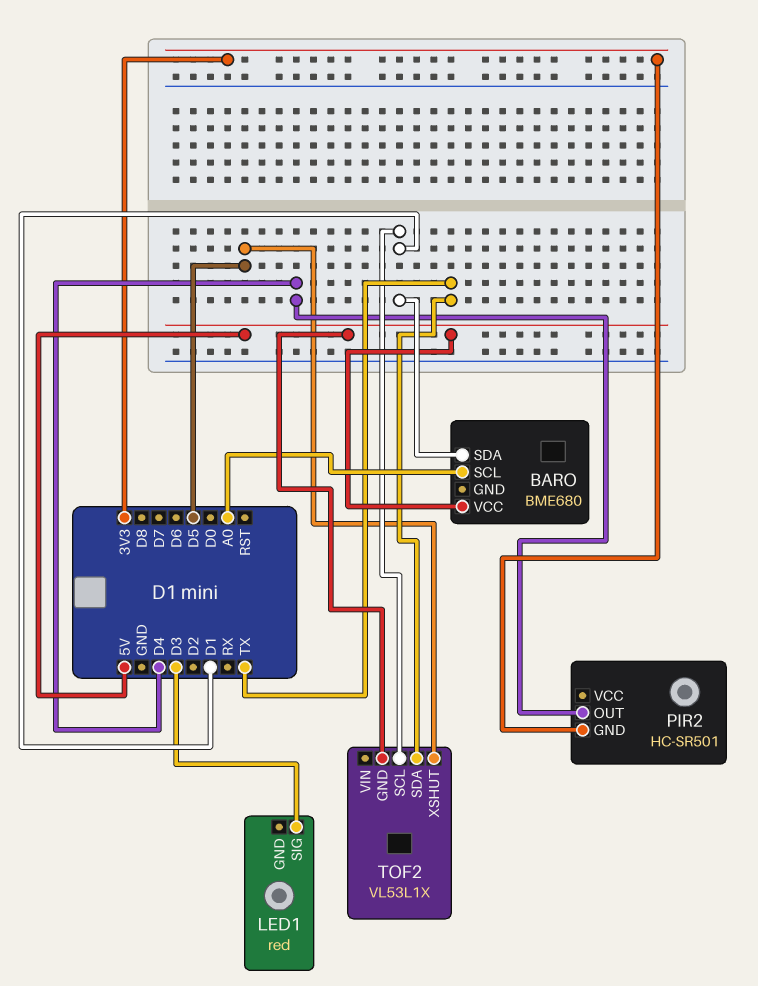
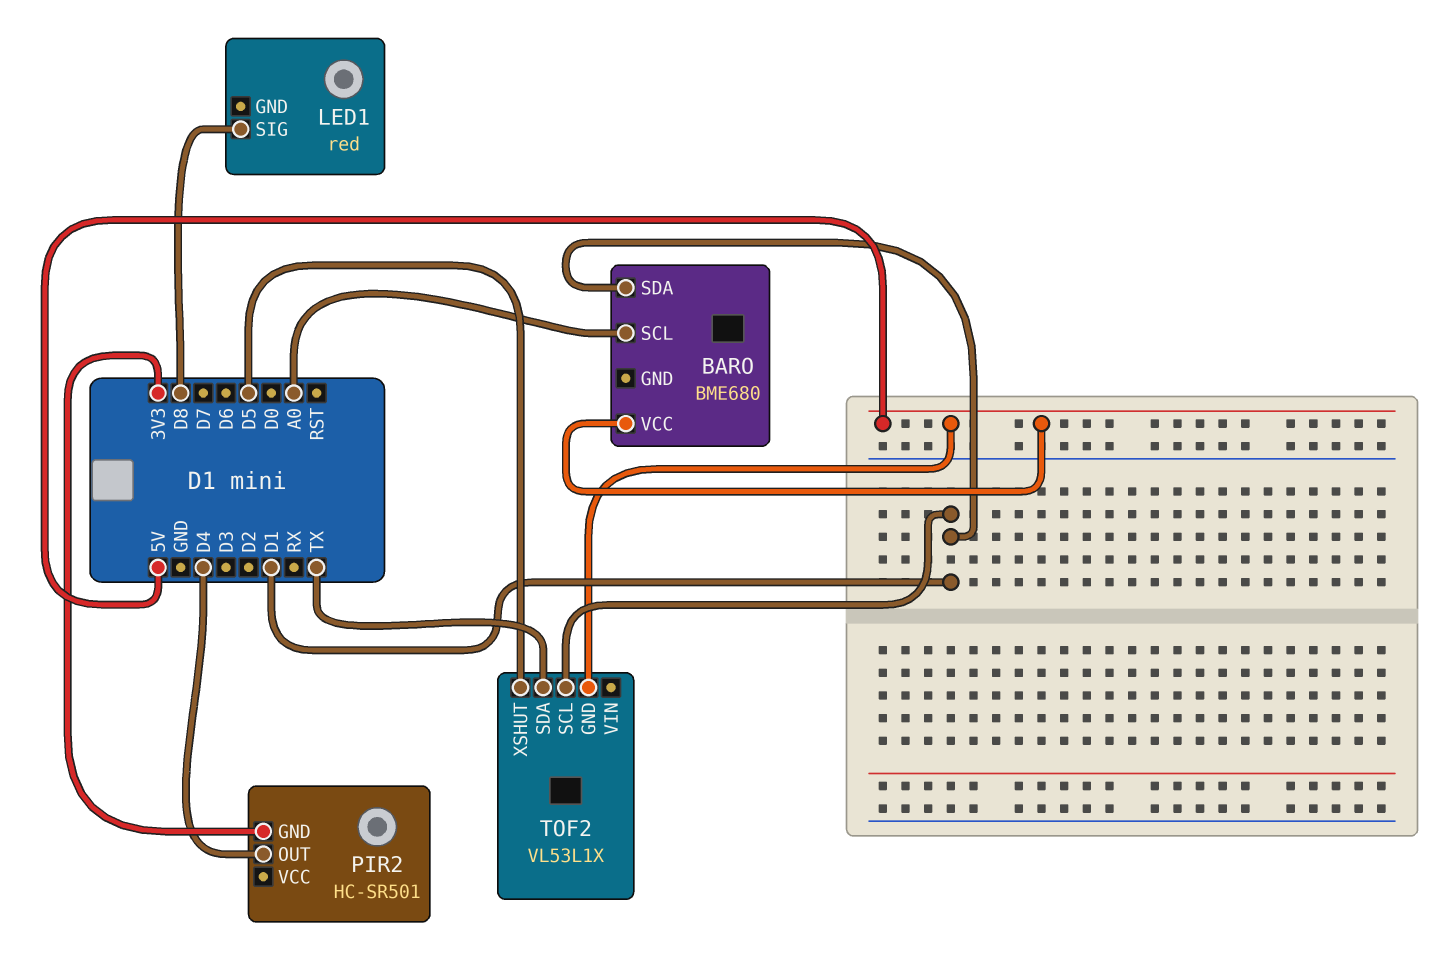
LED1 pin SIG: D3 -> D8

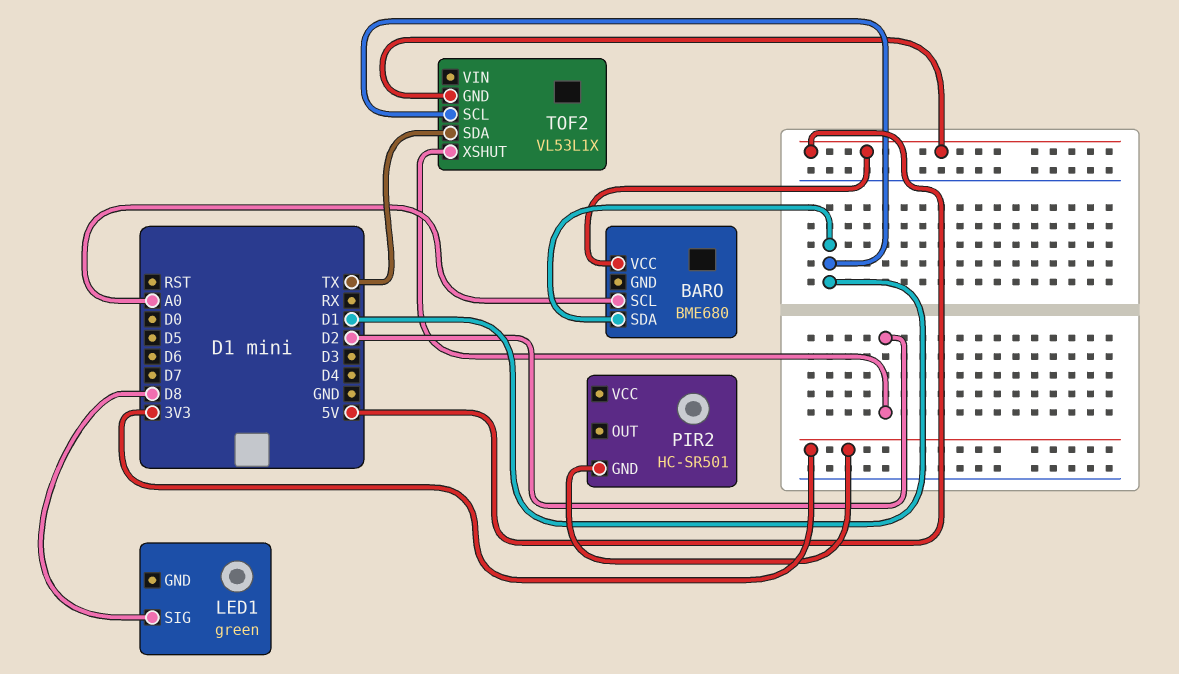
LED1: red -> green
PIR2 pin OUT: D4 -> none
TOF2 pin XSHUT: D5 -> D2

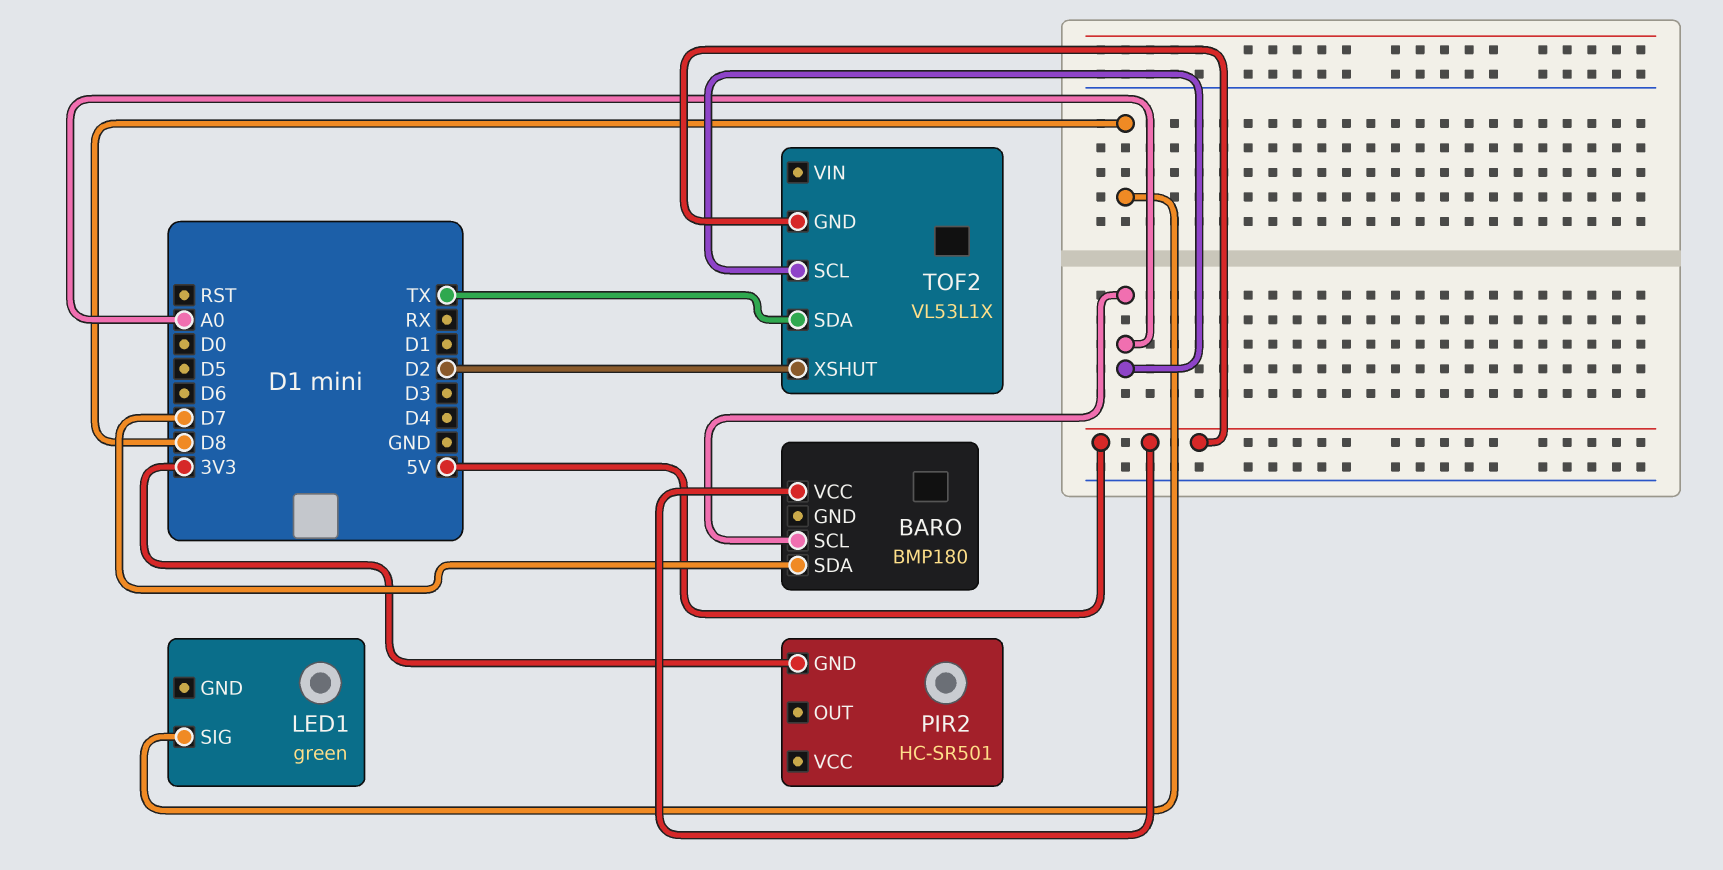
BARO: BME680 -> BMP180
BARO pin SDA: D1 -> D7
TOF2 pin SCL: D1 -> A0

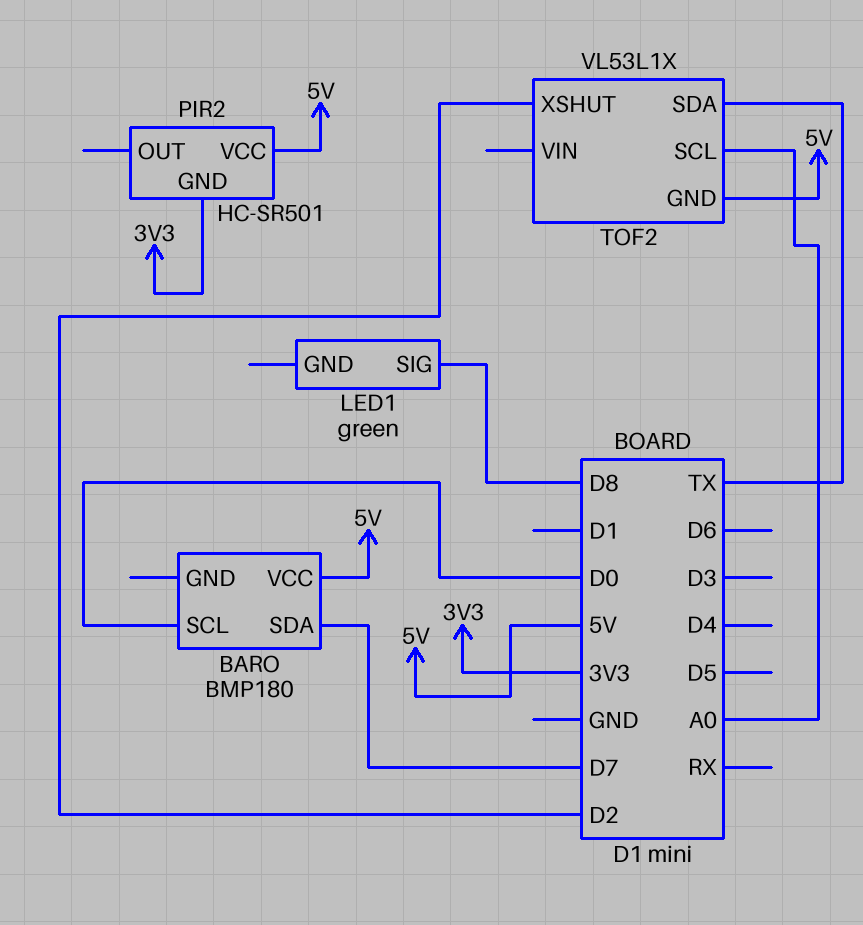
BARO pin SCL: A0 -> D0
PIR2 pin VCC: none -> 5V

